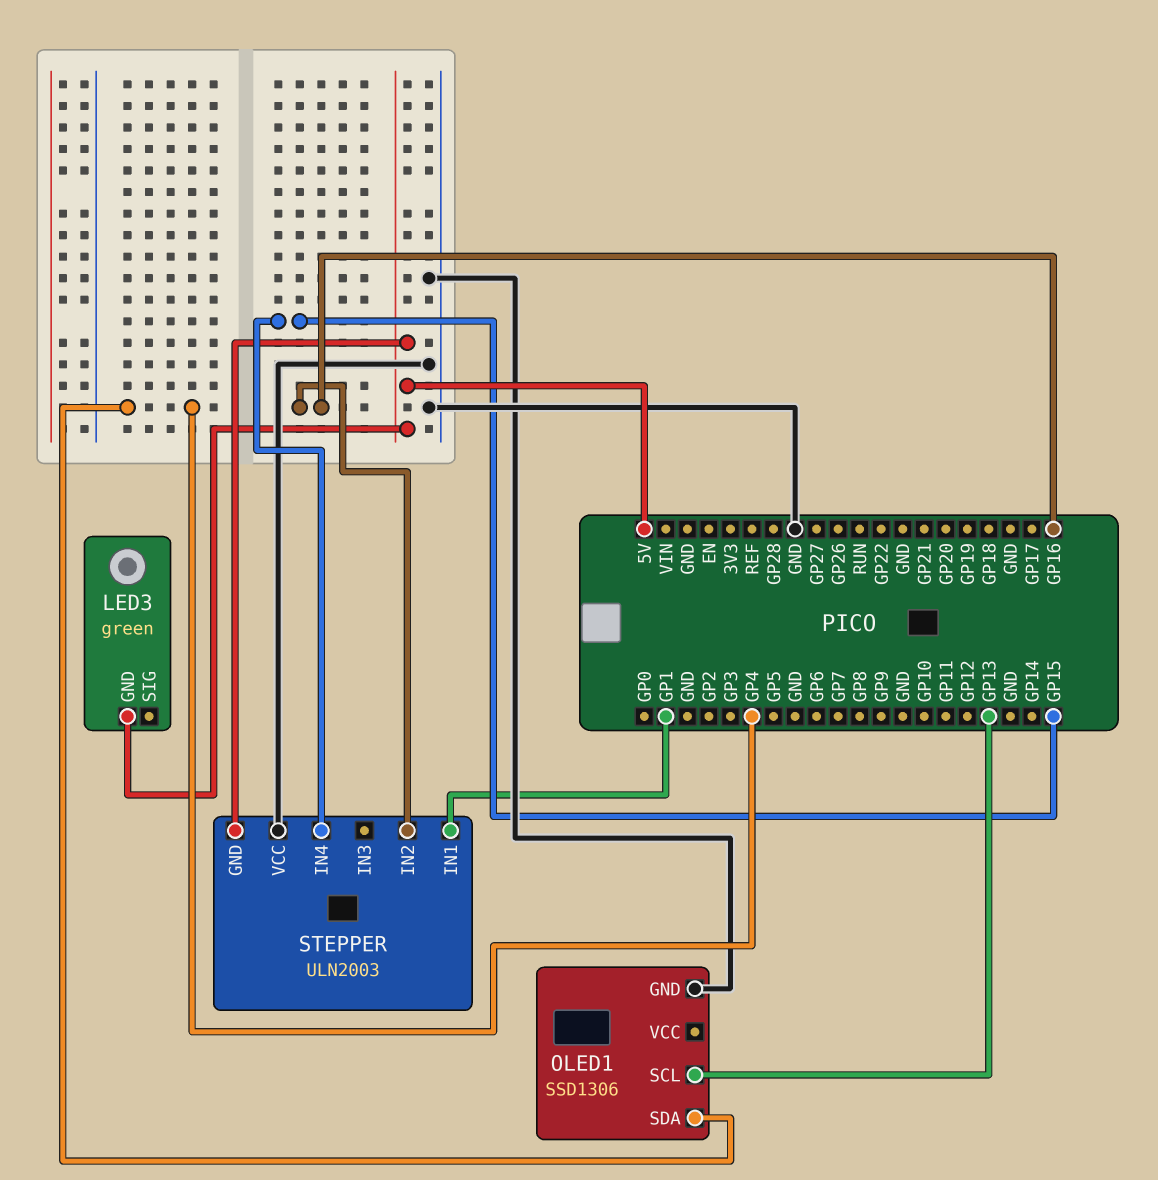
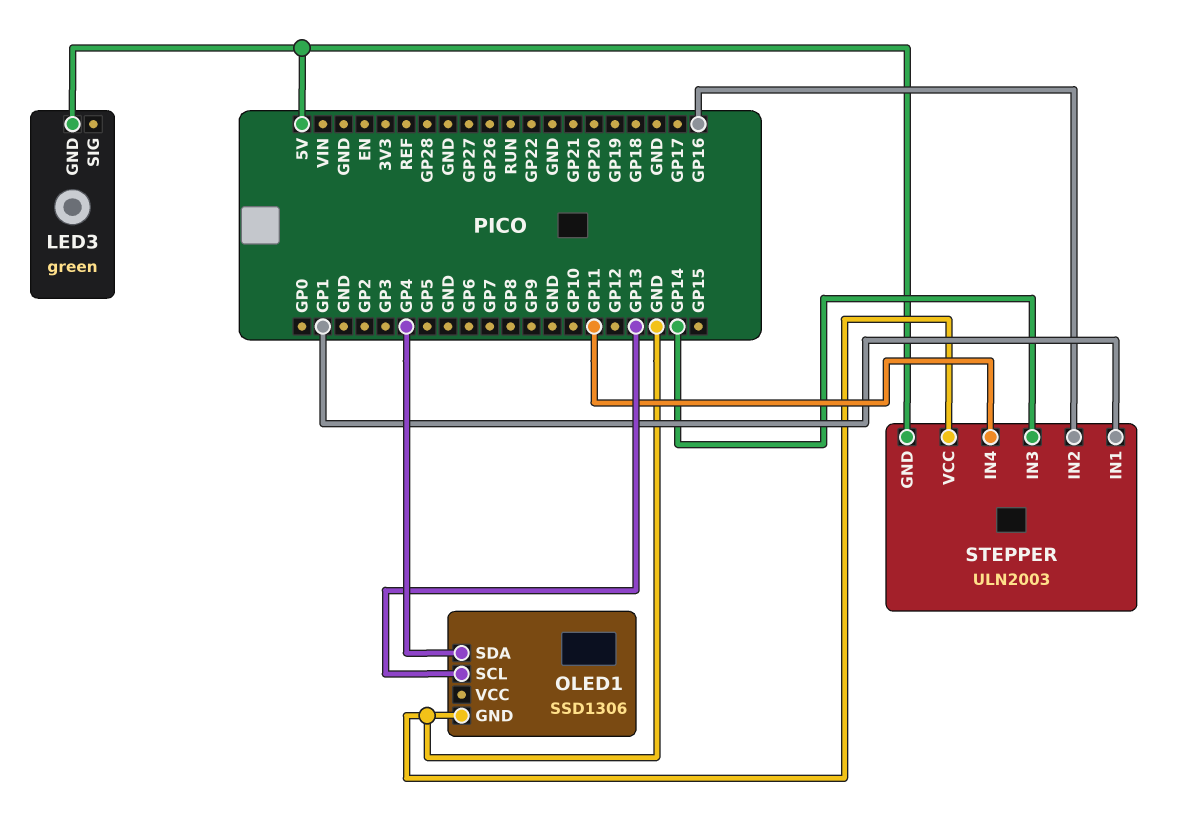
STEPPER pin IN3: none -> GP14
STEPPER pin IN4: GP15 -> GP11

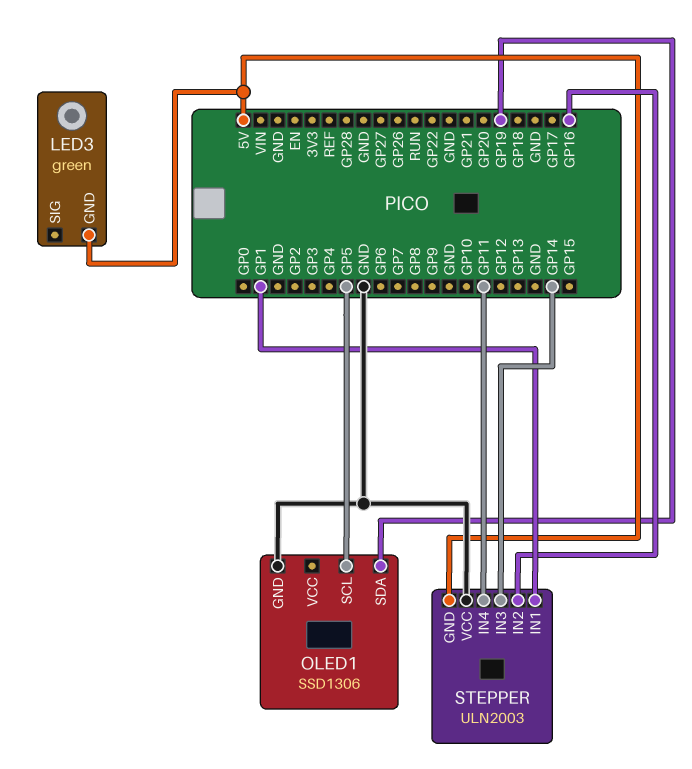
OLED1 pin SCL: GP13 -> GP5
OLED1 pin SDA: GP4 -> GP19

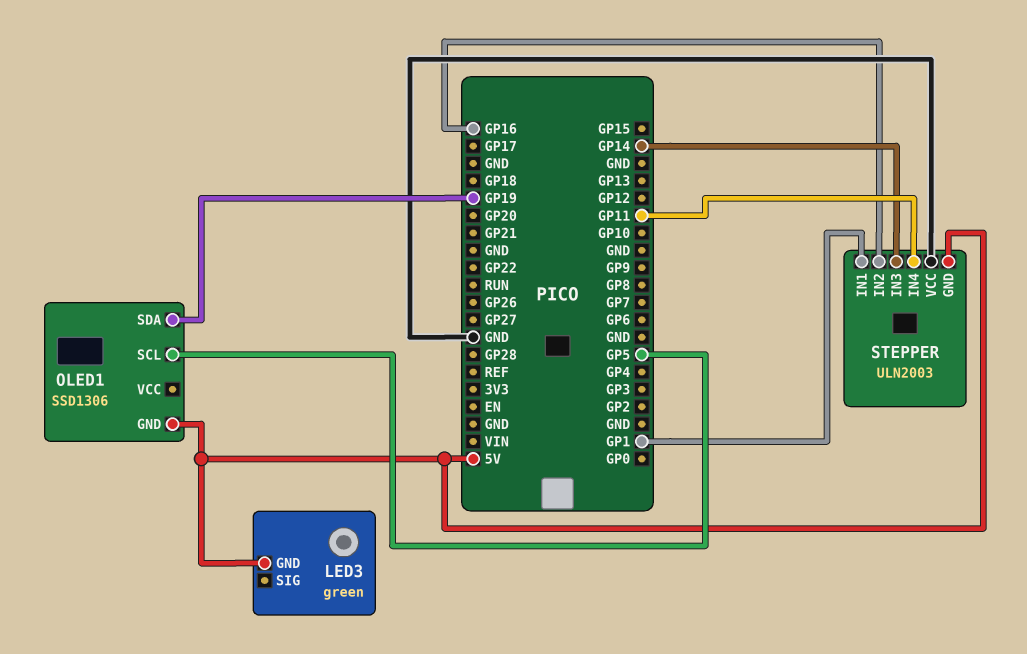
OLED1 pin GND: GND -> 5V

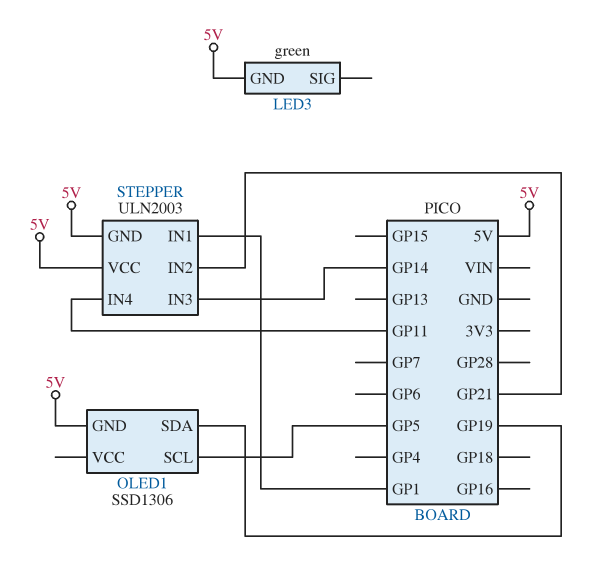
STEPPER pin IN2: GP16 -> GP21
STEPPER pin VCC: GND -> 5V

